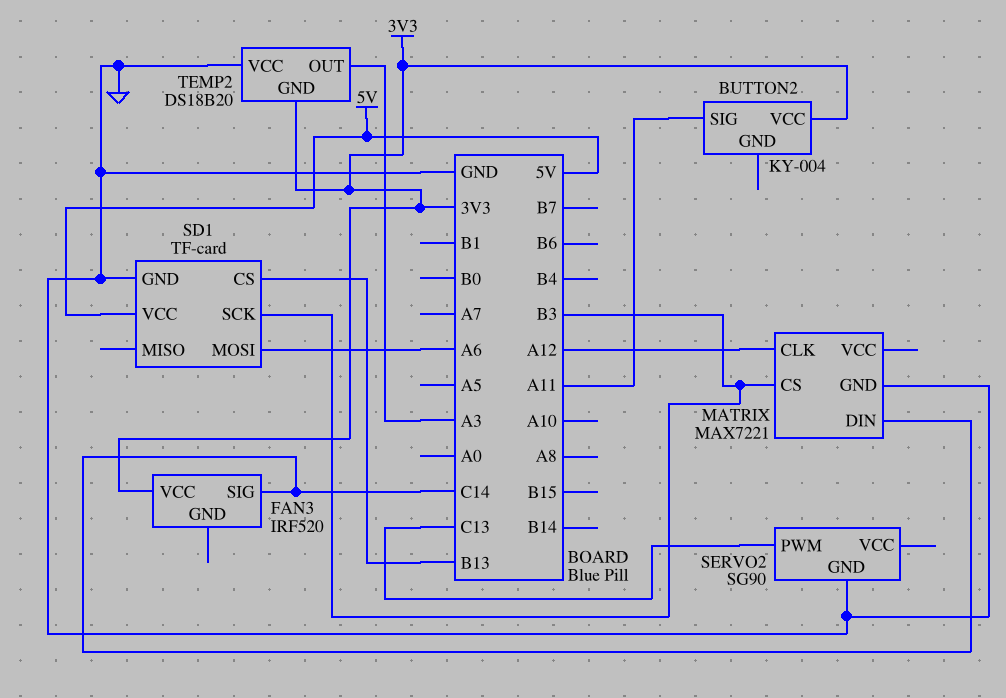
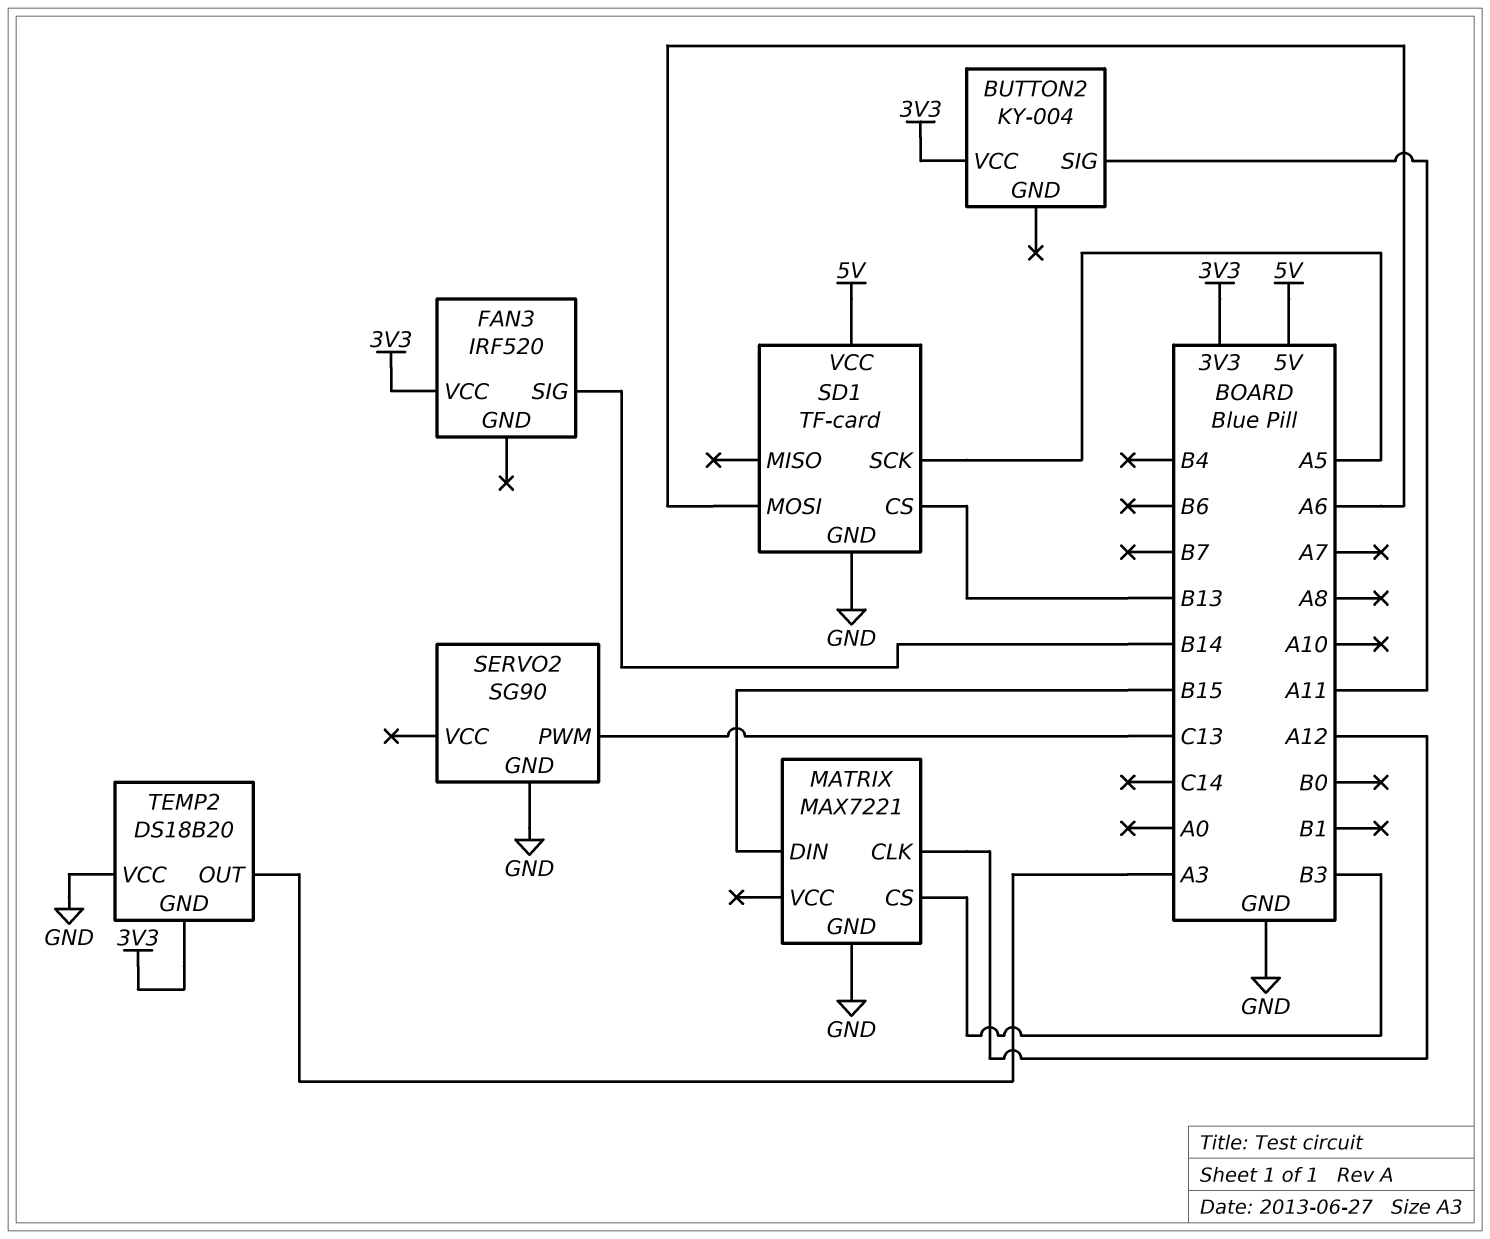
FAN3 pin SIG: C14 -> B14
MATRIX pin DIN: C14 -> B15
SD1 pin SCK: B3 -> A5

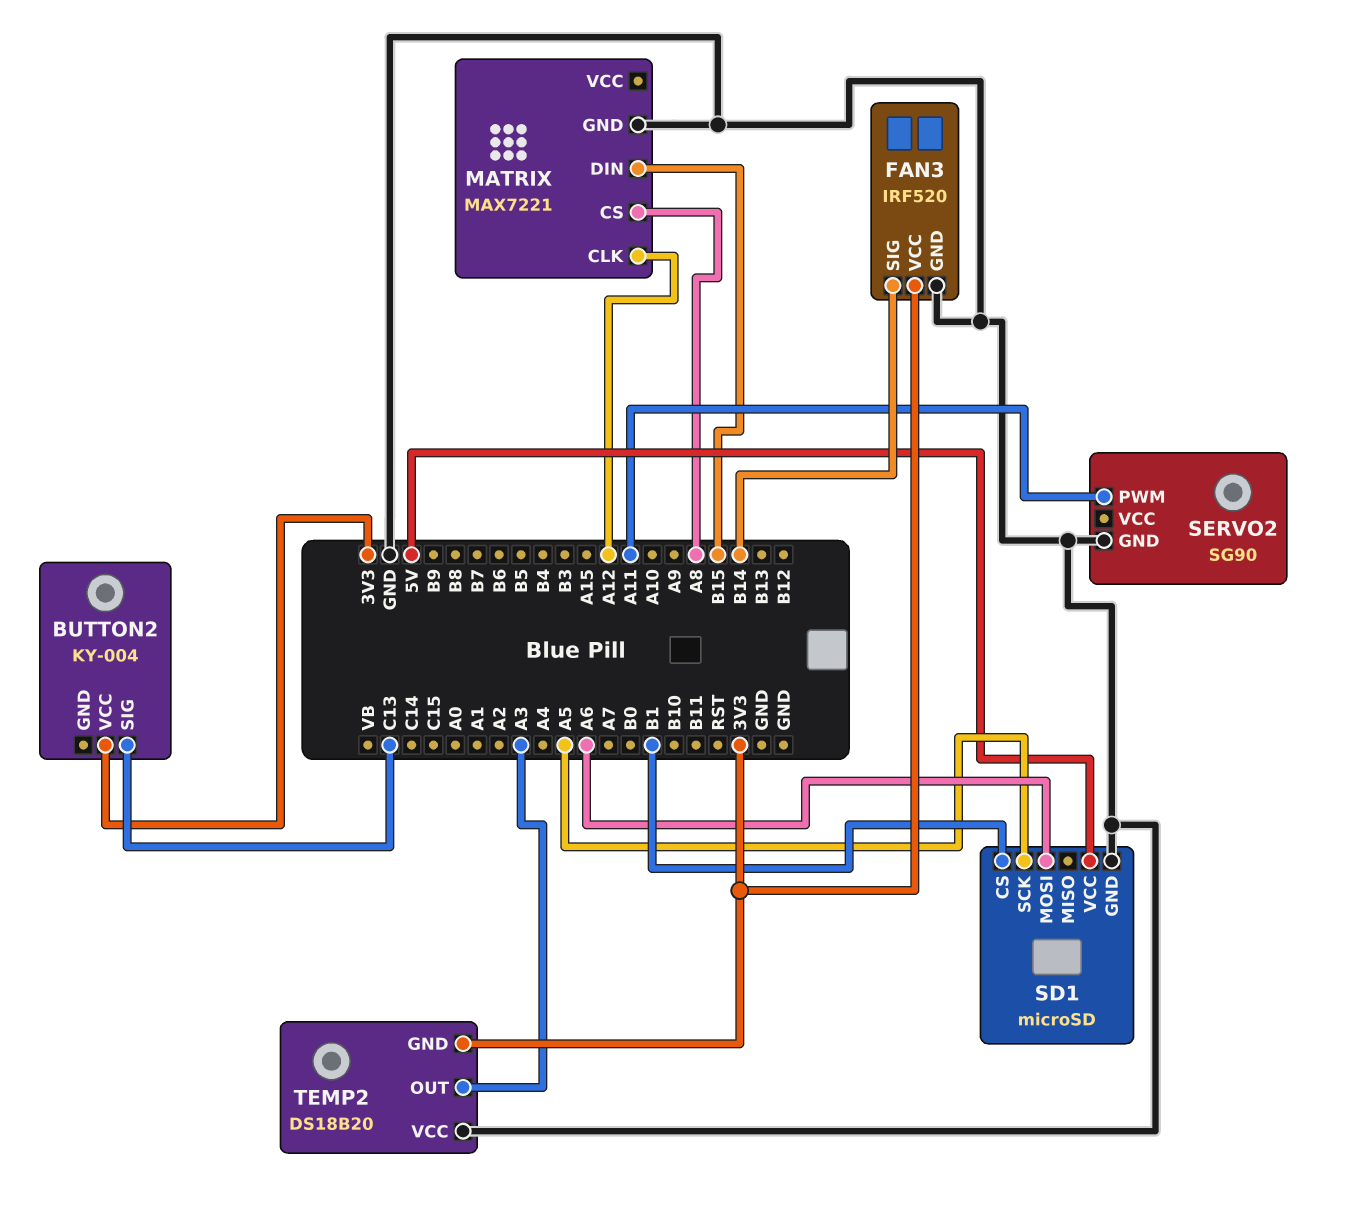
BUTTON2 pin SIG: A11 -> C13
FAN3 pin GND: none -> GND
MATRIX pin CS: B3 -> A8
SD1: TF-card -> microSD
SD1 pin CS: B13 -> B1
SERVO2 pin PWM: C13 -> A11

